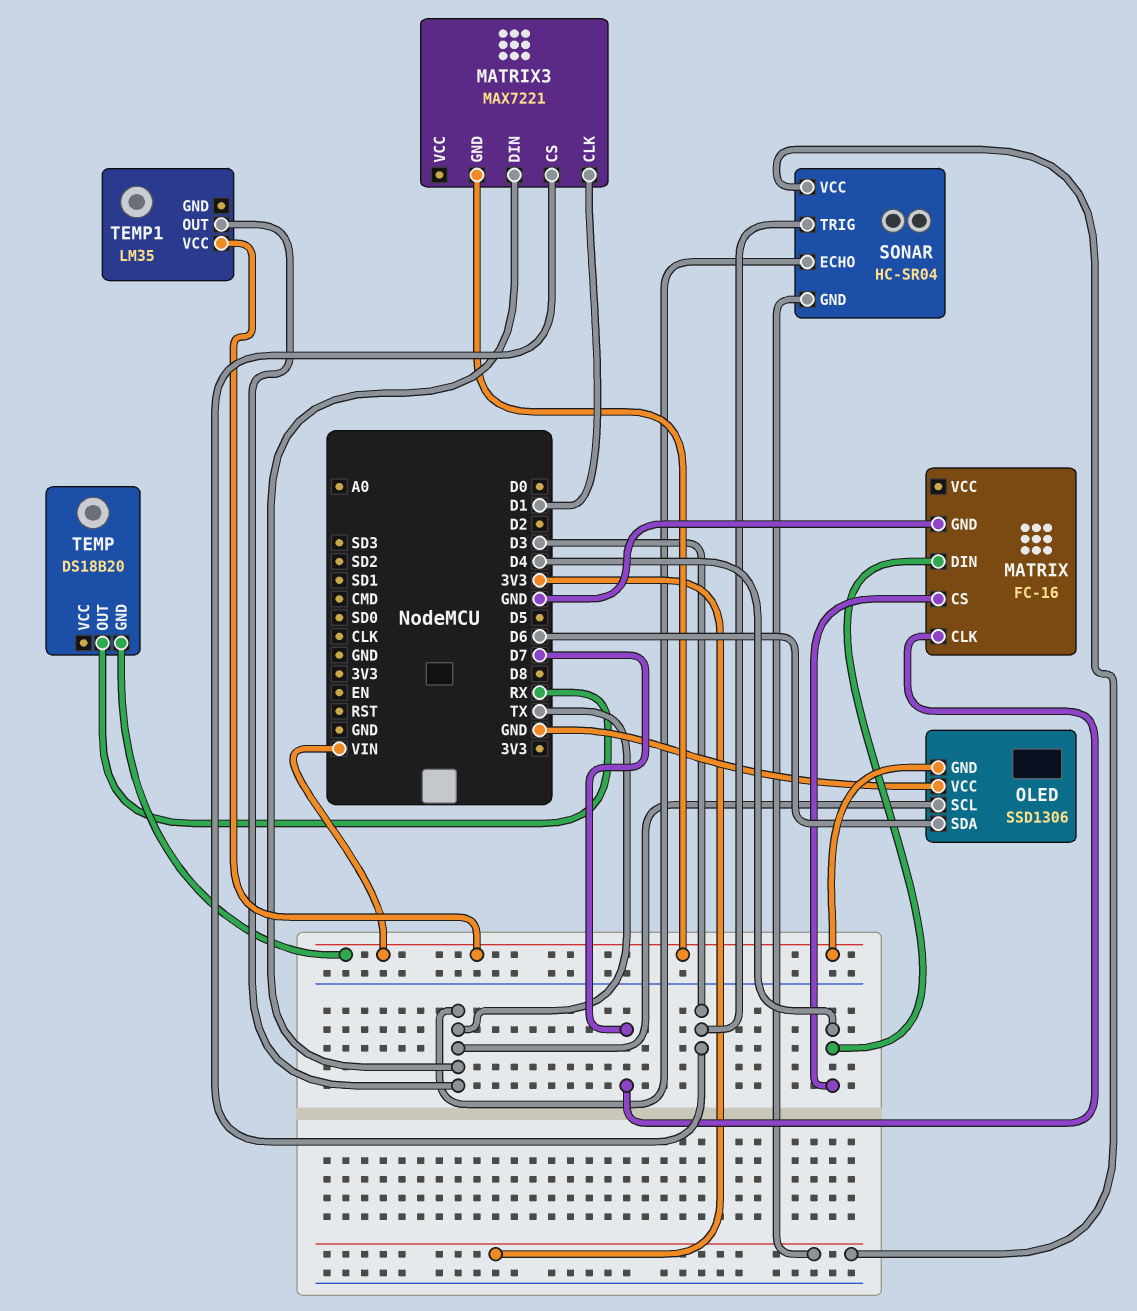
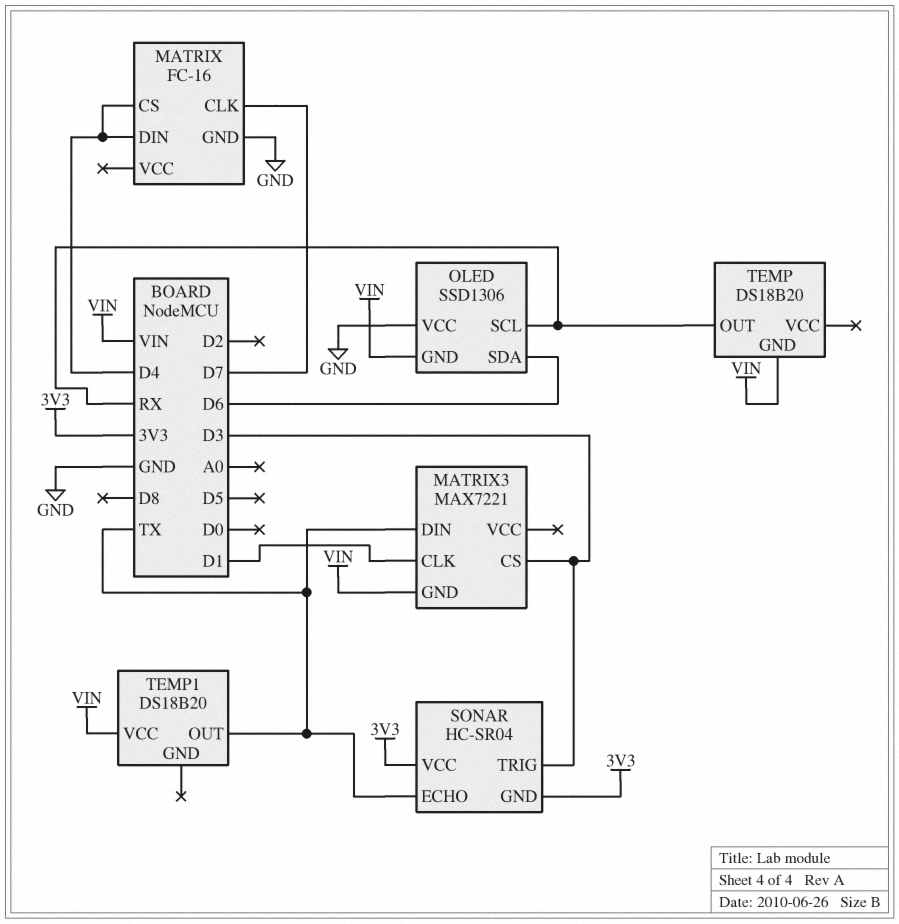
OLED pin SCL: TX -> RX
TEMP1: LM35 -> DS18B20

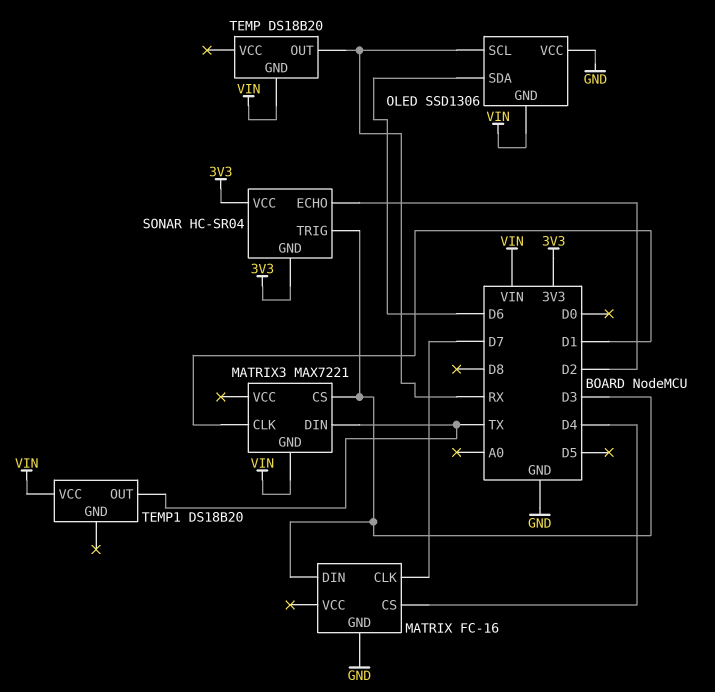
MATRIX pin DIN: D4 -> D3
SONAR pin ECHO: TX -> D2

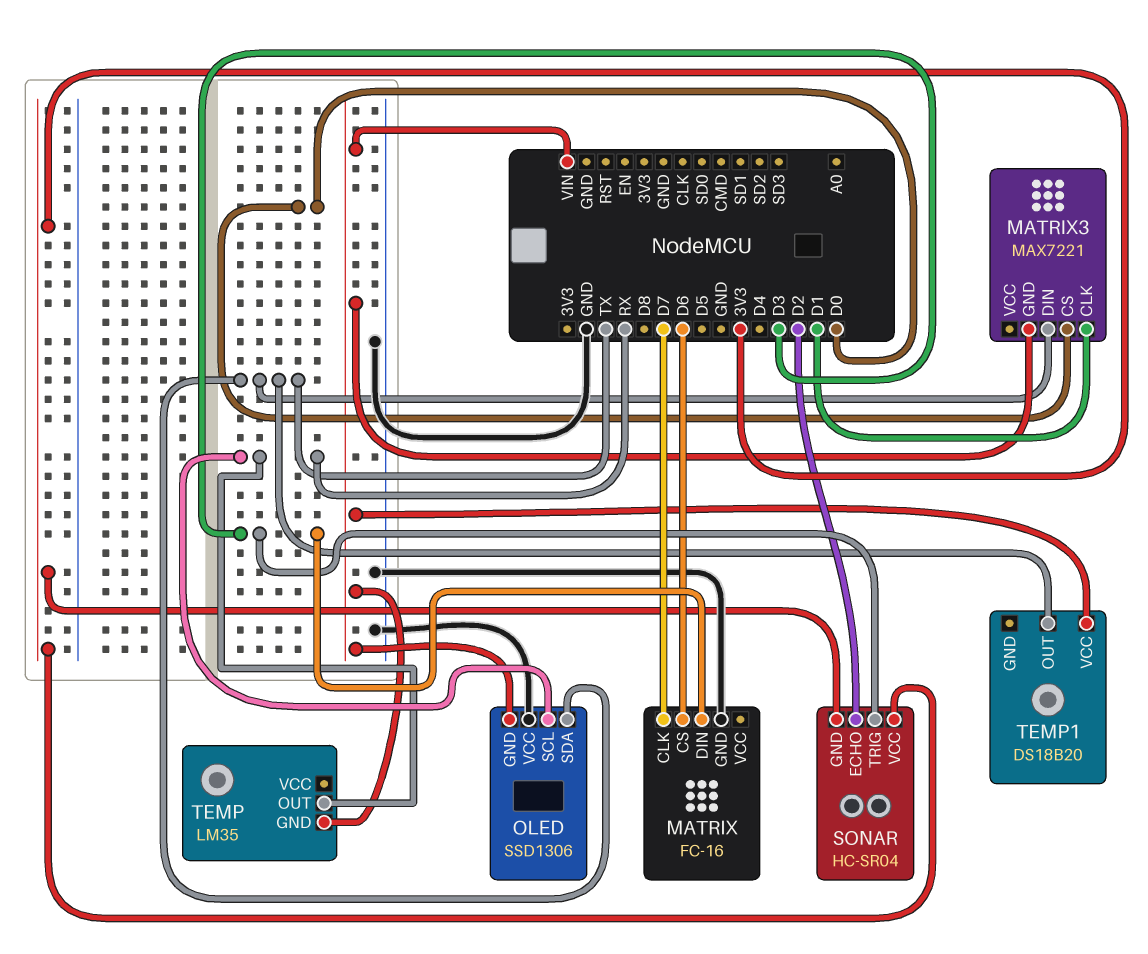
MATRIX pin CS: D4 -> D6
MATRIX3 pin CS: D3 -> D0
OLED pin SDA: D6 -> TX
TEMP: DS18B20 -> LM35

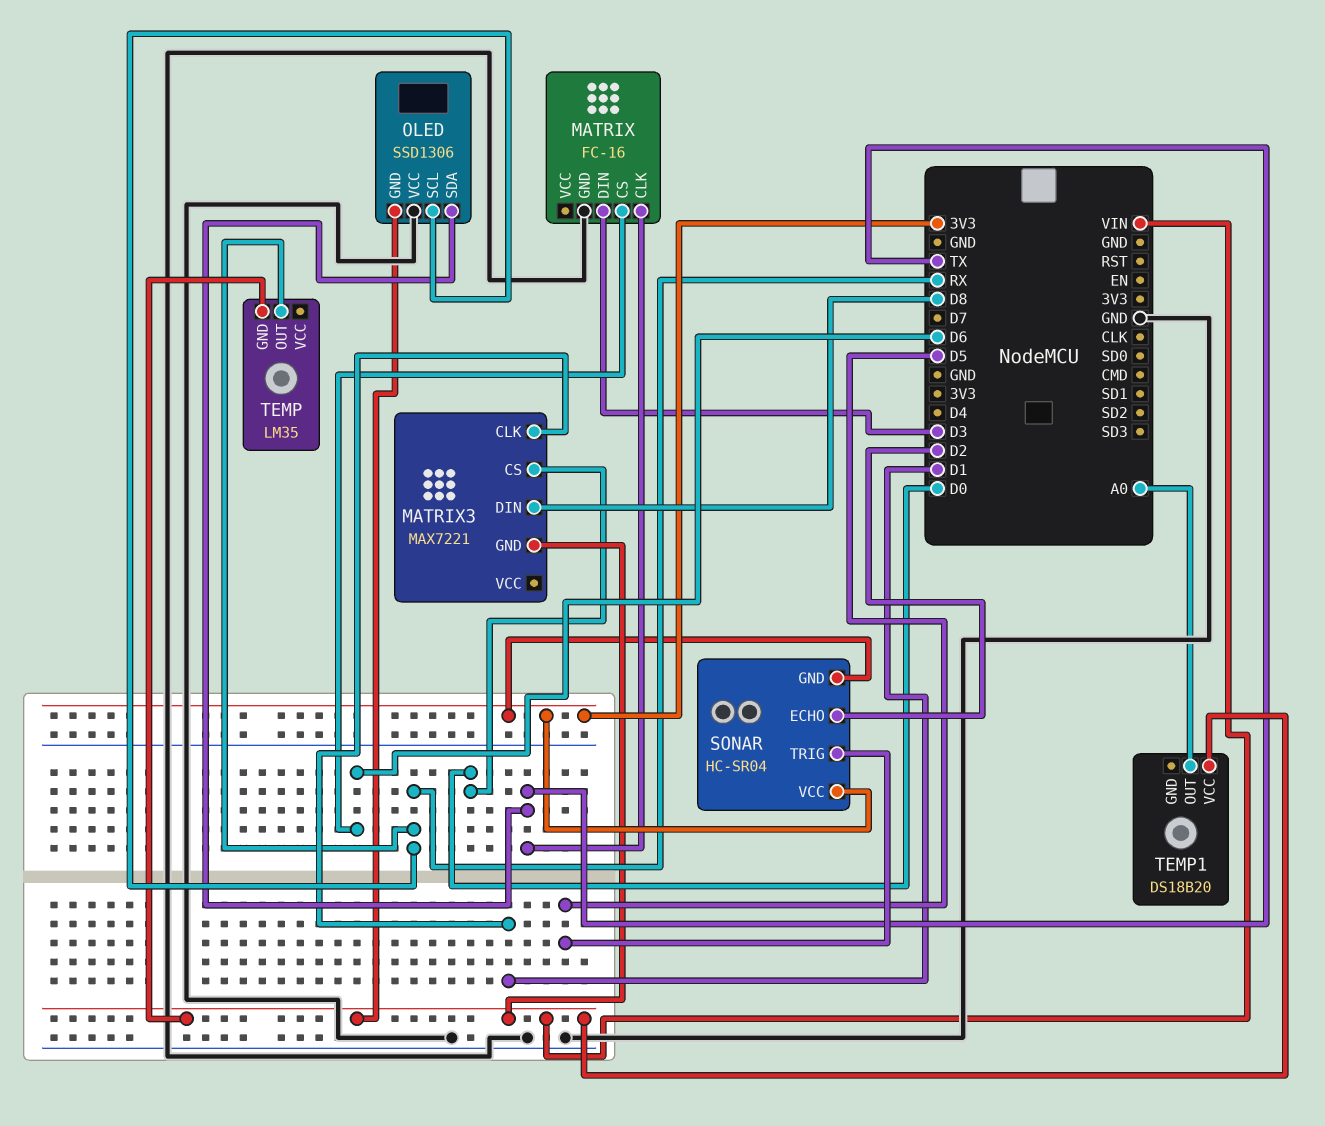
MATRIX pin CLK: D7 -> TX
MATRIX3 pin DIN: TX -> D8
SONAR pin TRIG: D3 -> D5
TEMP1 pin OUT: TX -> A0

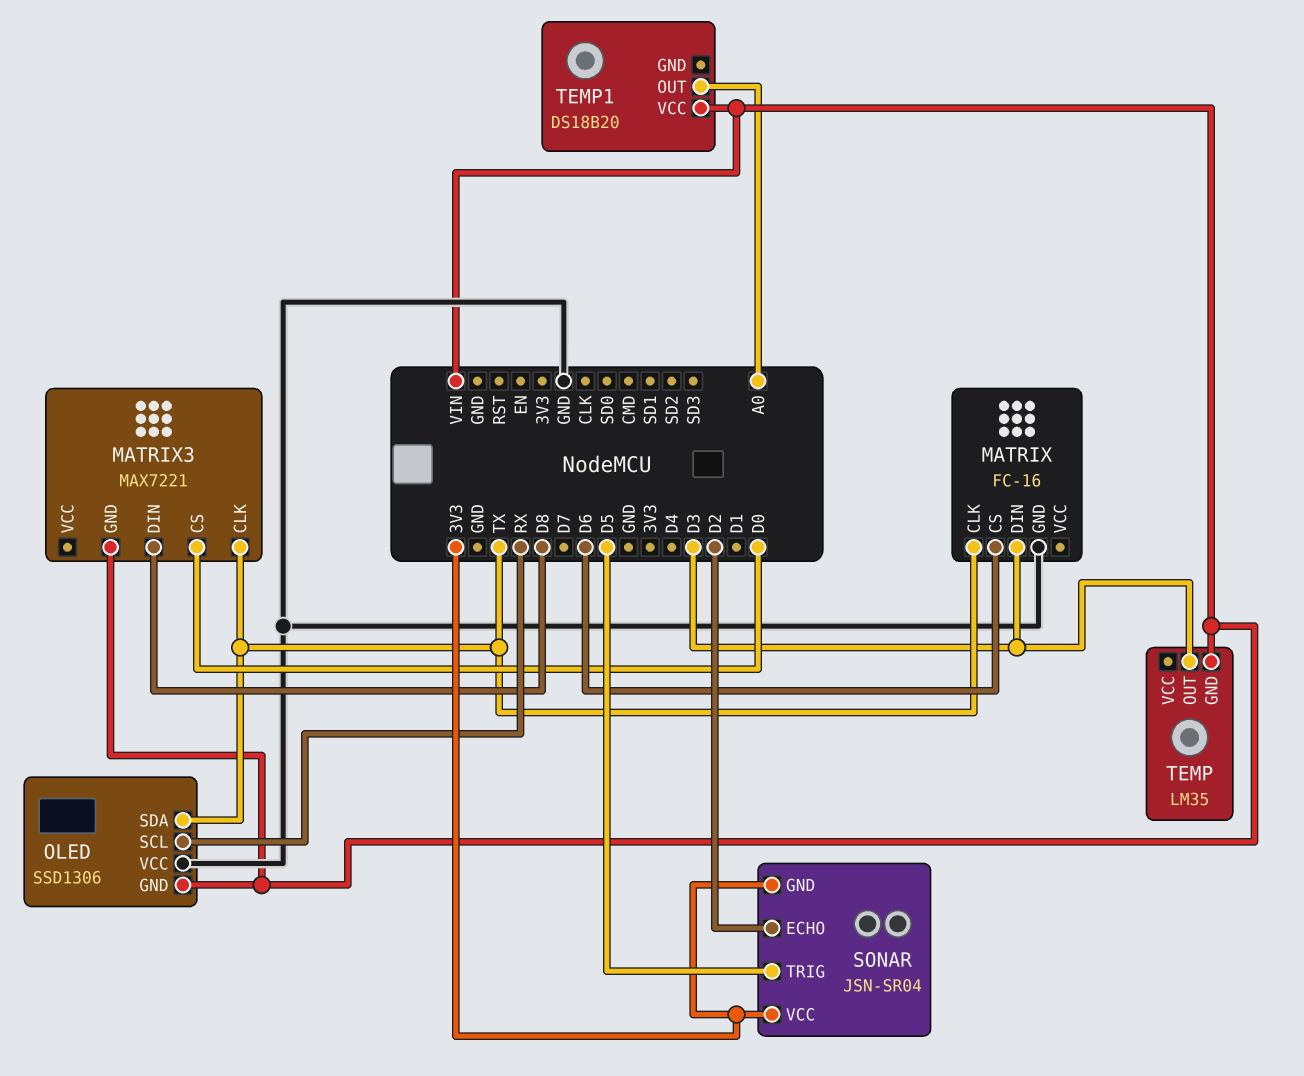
MATRIX3 pin CLK: D1 -> TX
SONAR: HC-SR04 -> JSN-SR04
TEMP pin OUT: RX -> D3

